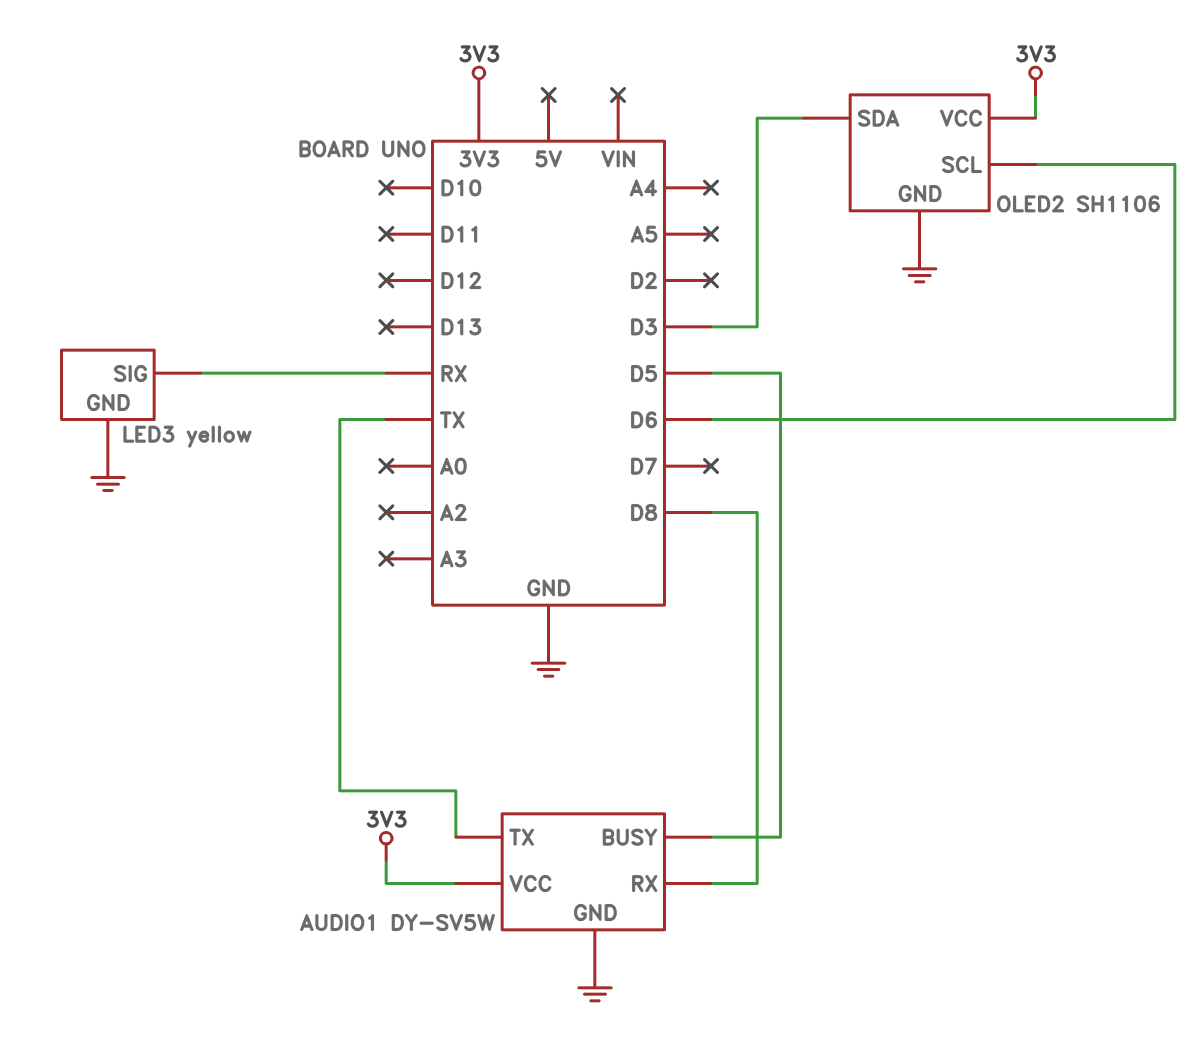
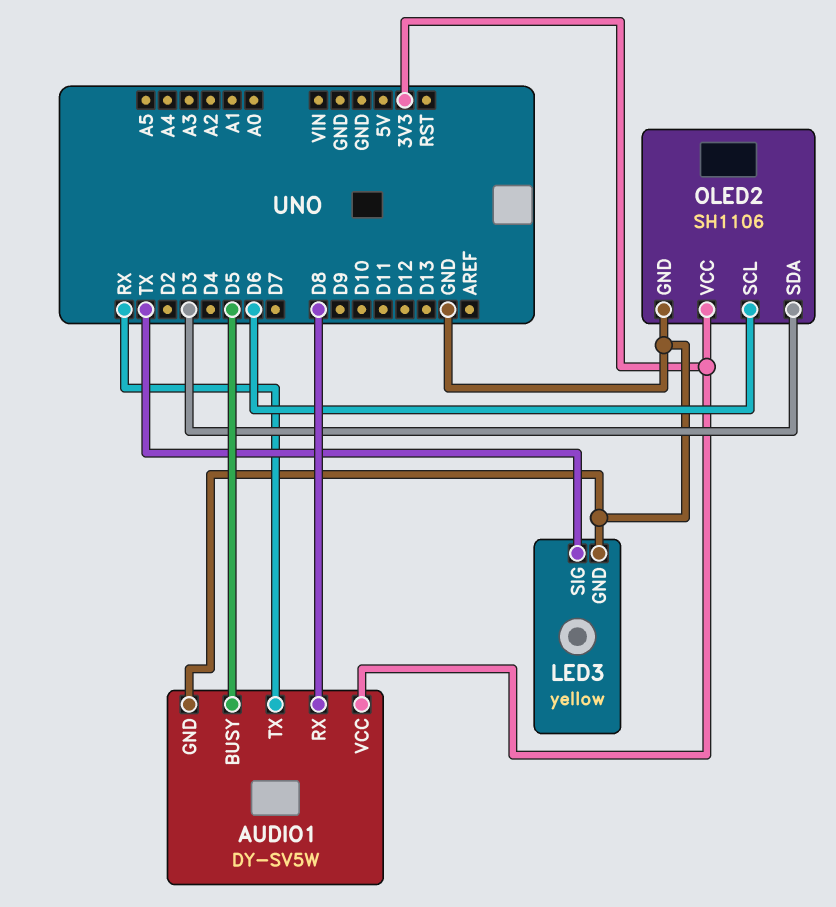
AUDIO1 pin TX: TX -> RX
LED3 pin SIG: RX -> TX

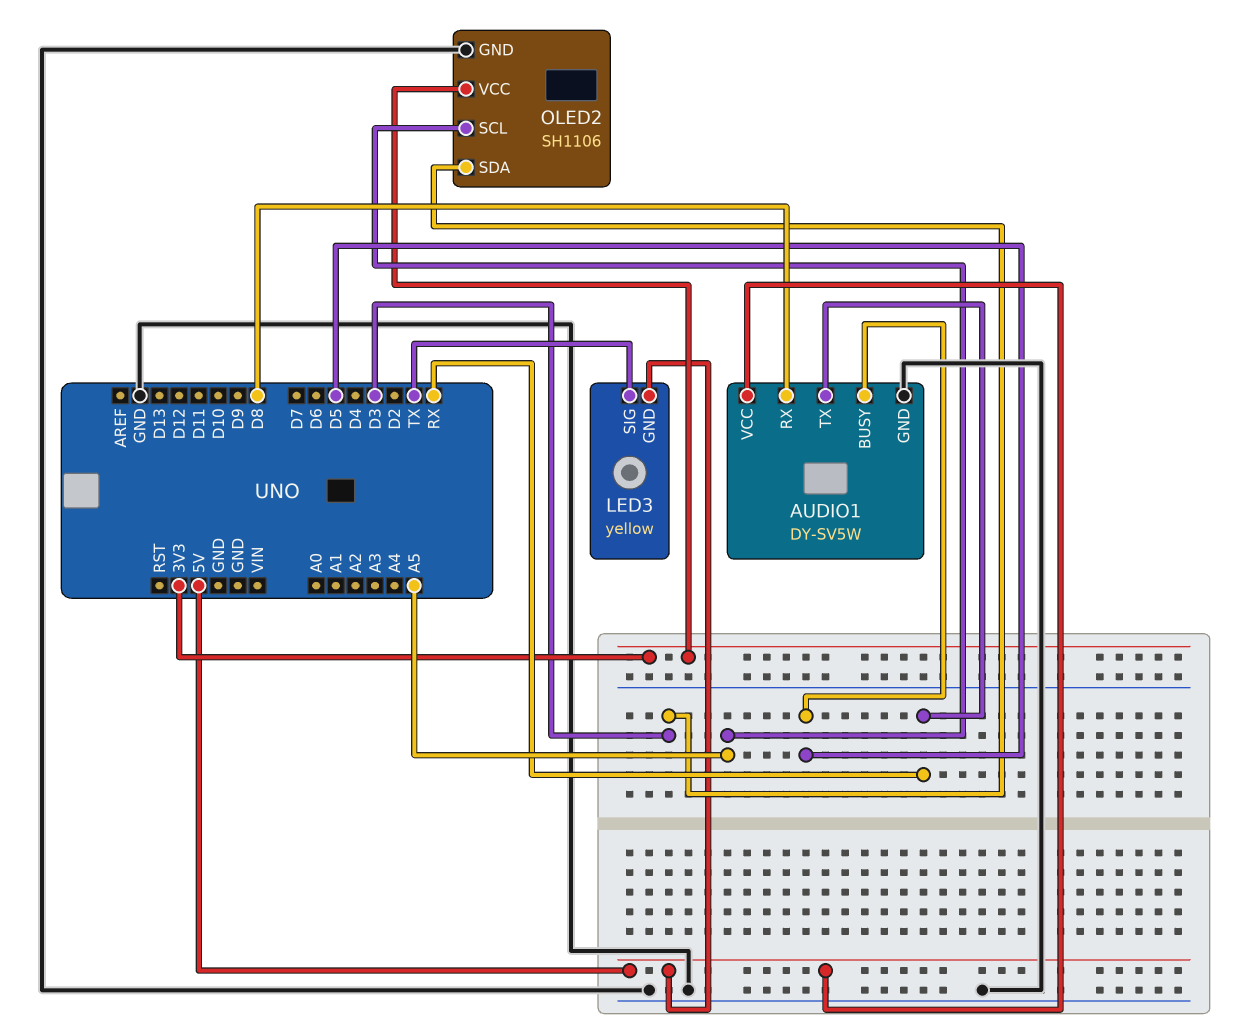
AUDIO1 pin VCC: 3V3 -> 5V
LED3 pin GND: GND -> 5V
OLED2 pin SCL: D6 -> A5

